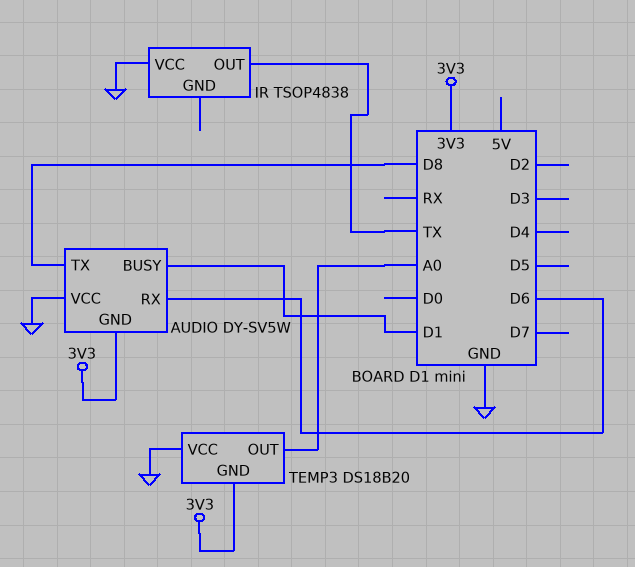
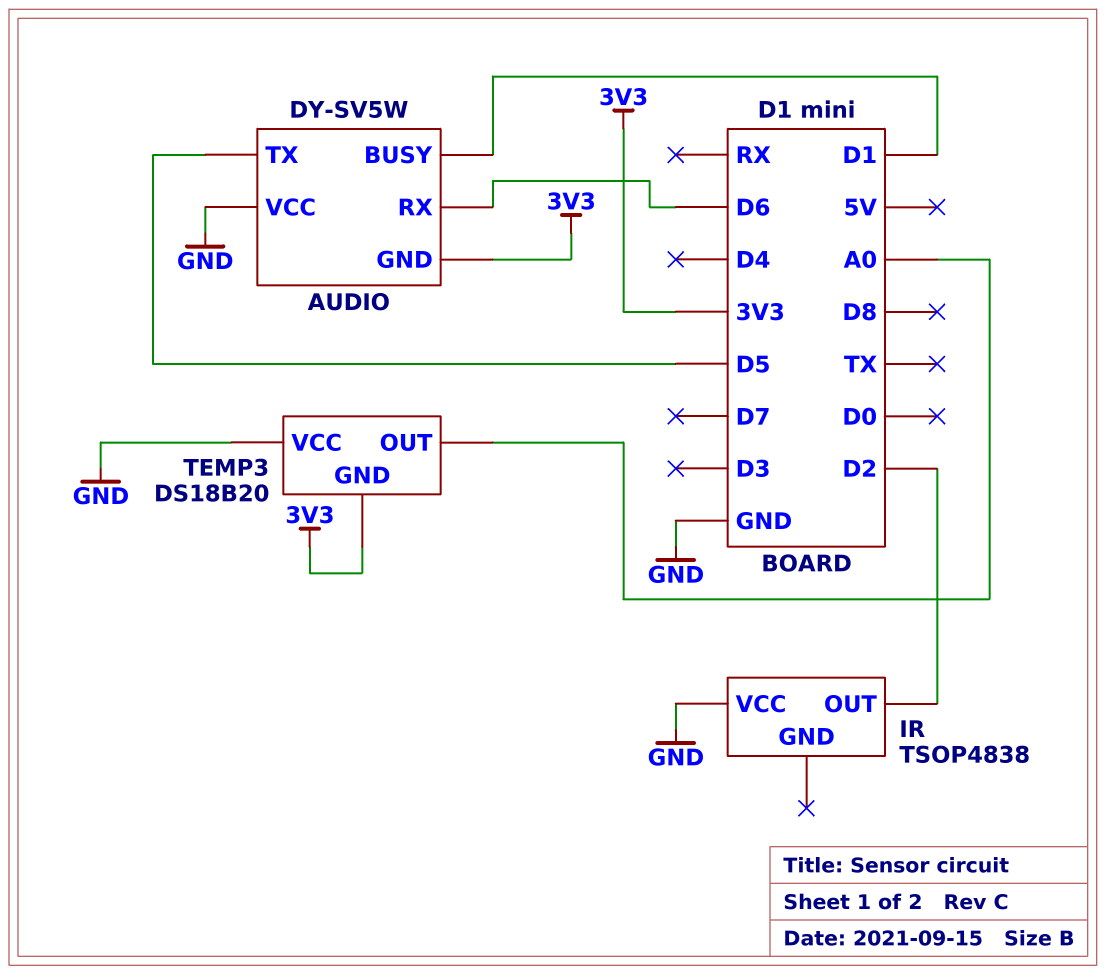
AUDIO pin TX: D8 -> D5
IR pin OUT: TX -> D2

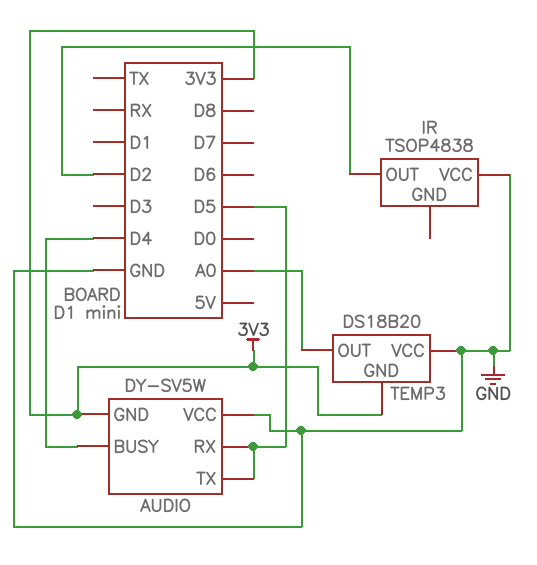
AUDIO pin BUSY: D1 -> D4
AUDIO pin RX: D6 -> D5

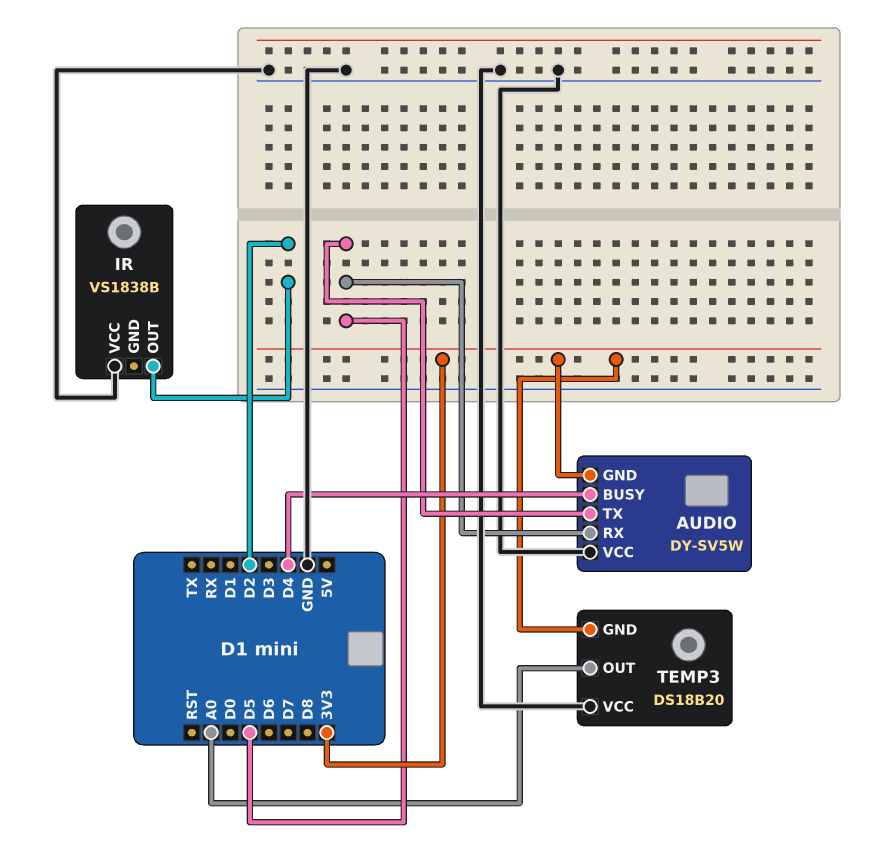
IR: TSOP4838 -> VS1838B

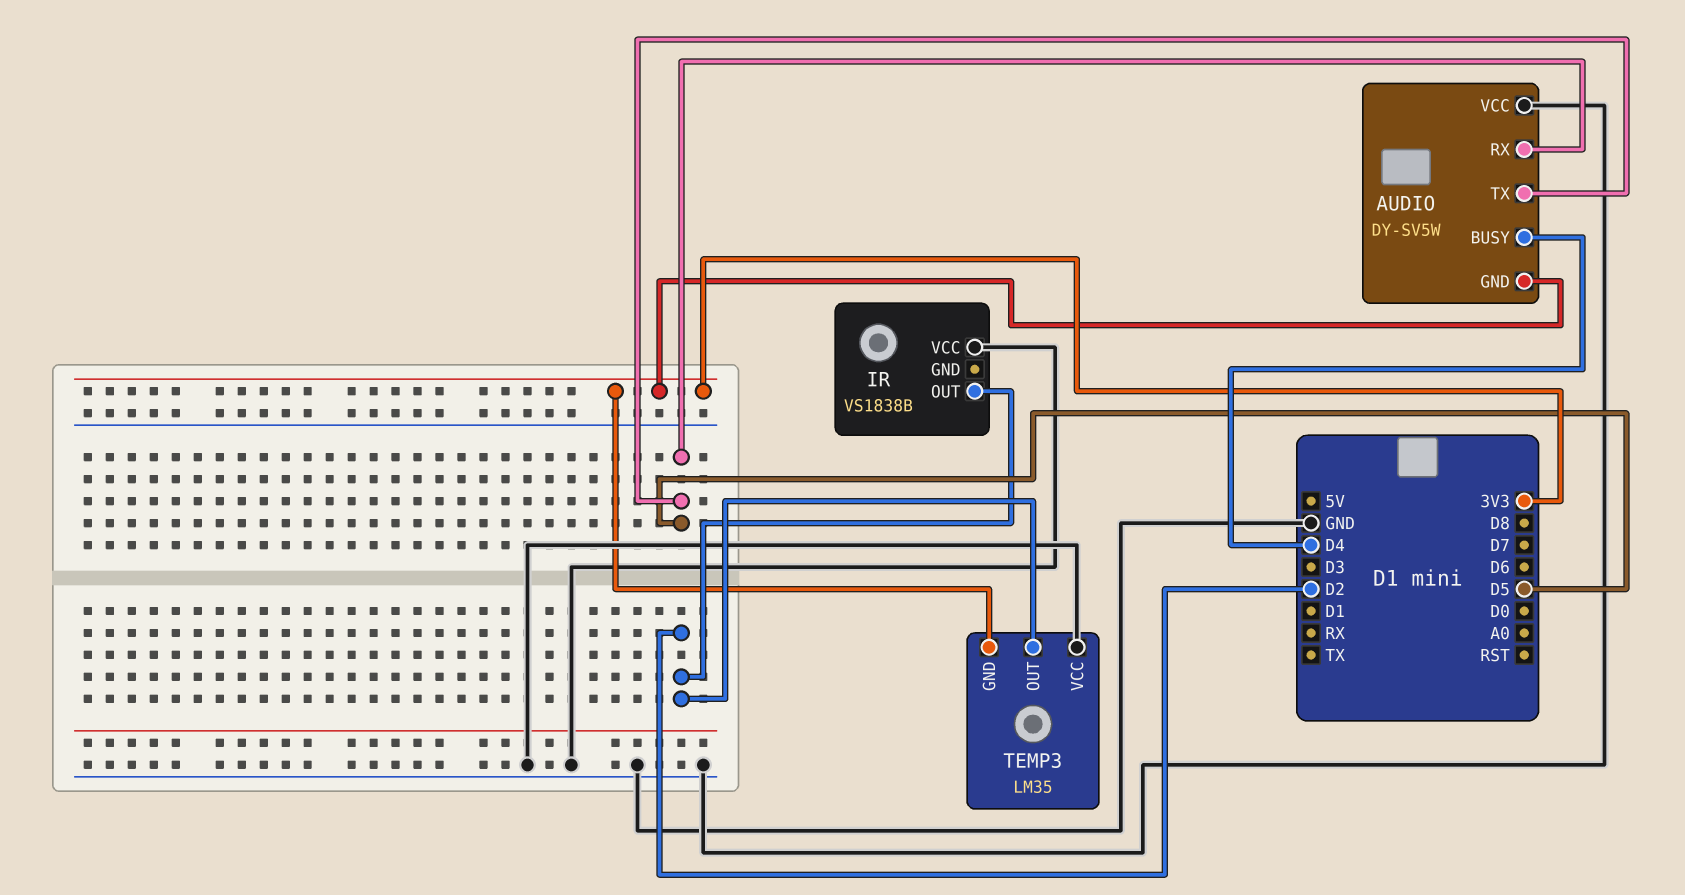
TEMP3: DS18B20 -> LM35
TEMP3 pin OUT: A0 -> D2

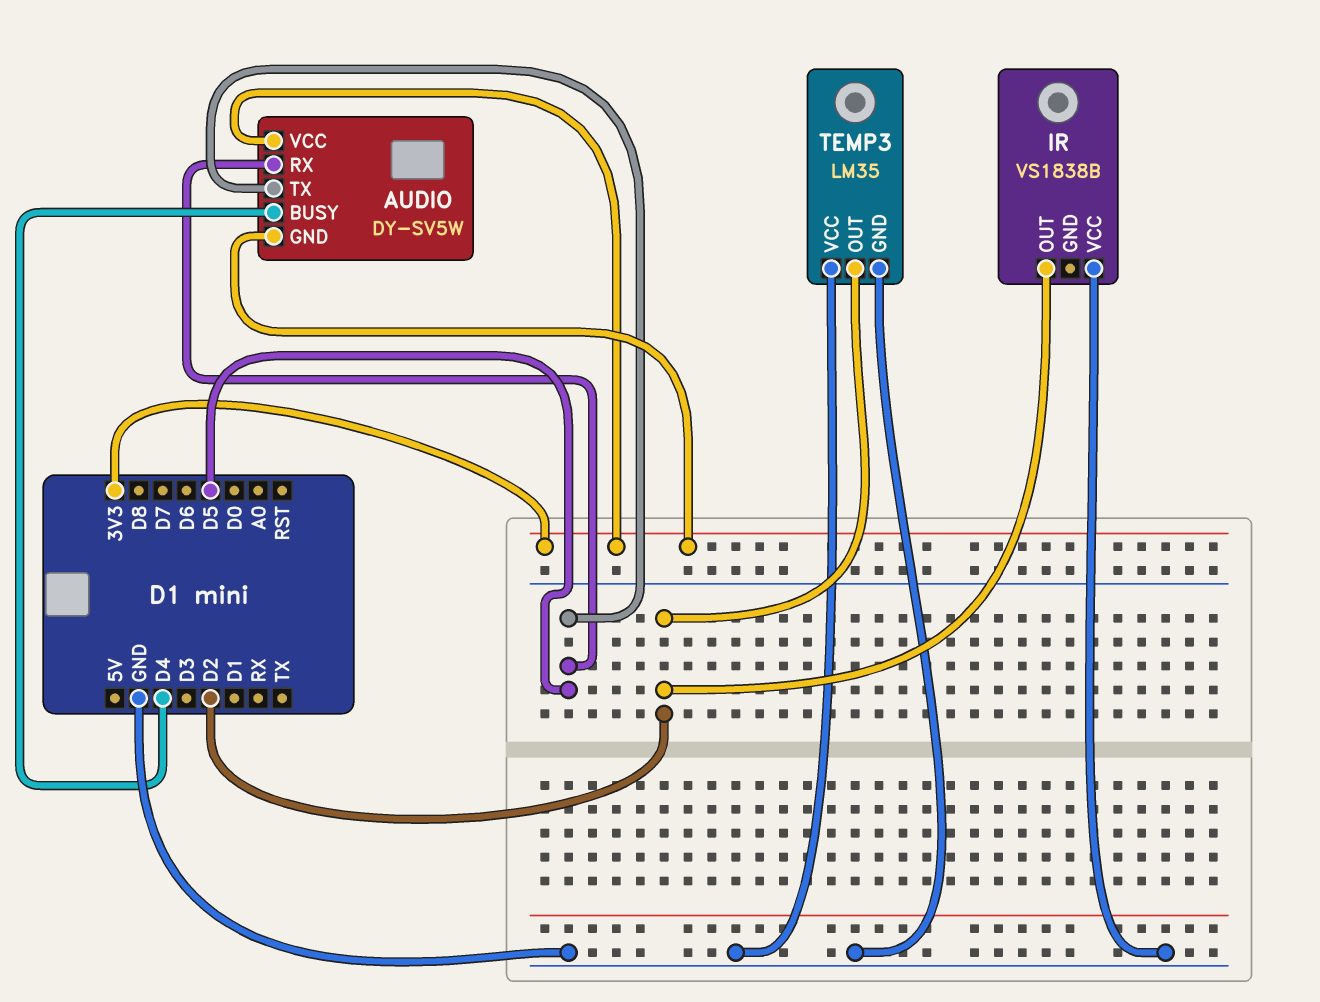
AUDIO pin VCC: GND -> 3V3
TEMP3 pin GND: 3V3 -> GND

